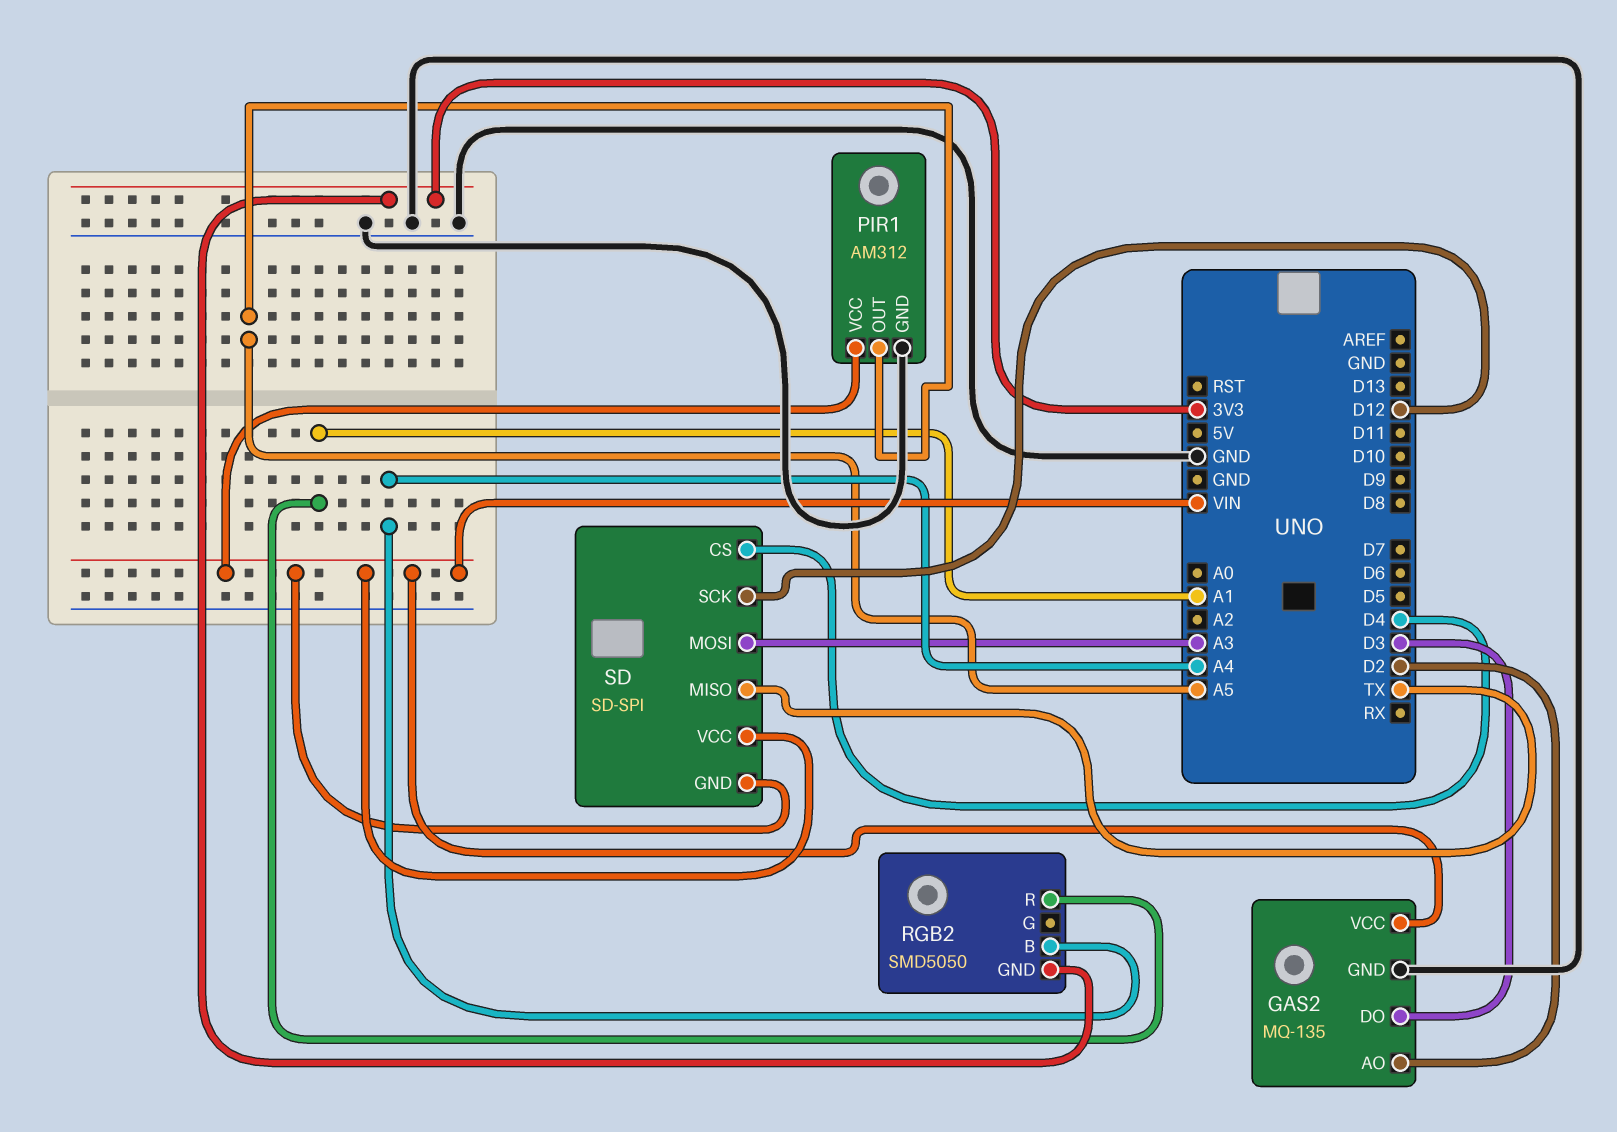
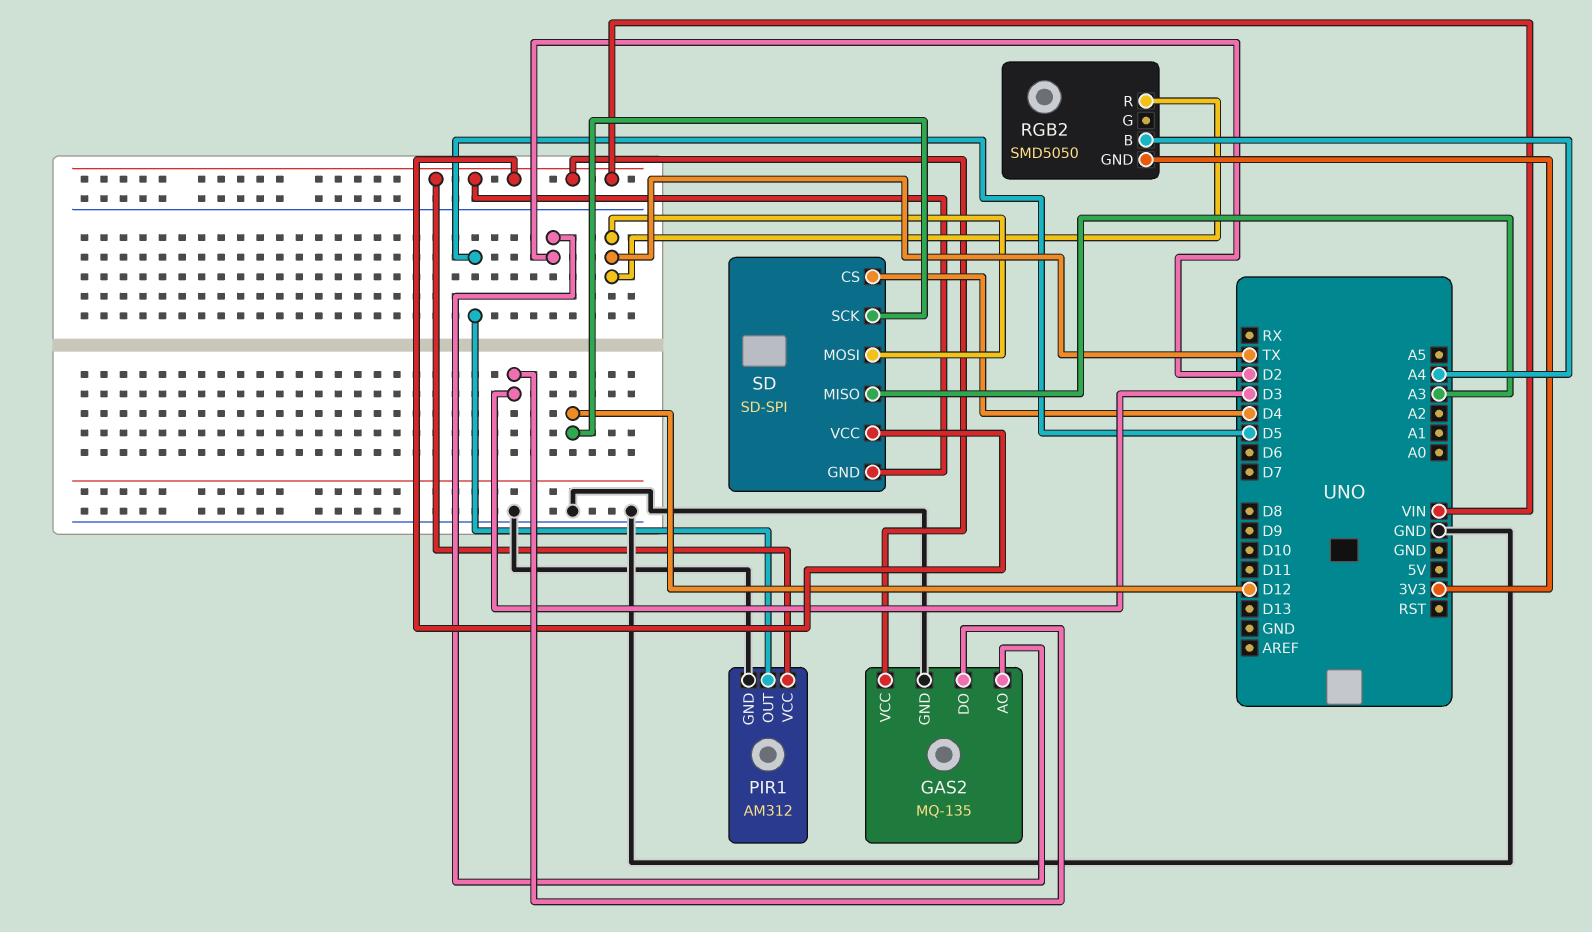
PIR1 pin OUT: A5 -> D5
RGB2 pin R: A1 -> TX
SD pin MISO: TX -> A3
SD pin MOSI: A3 -> TX

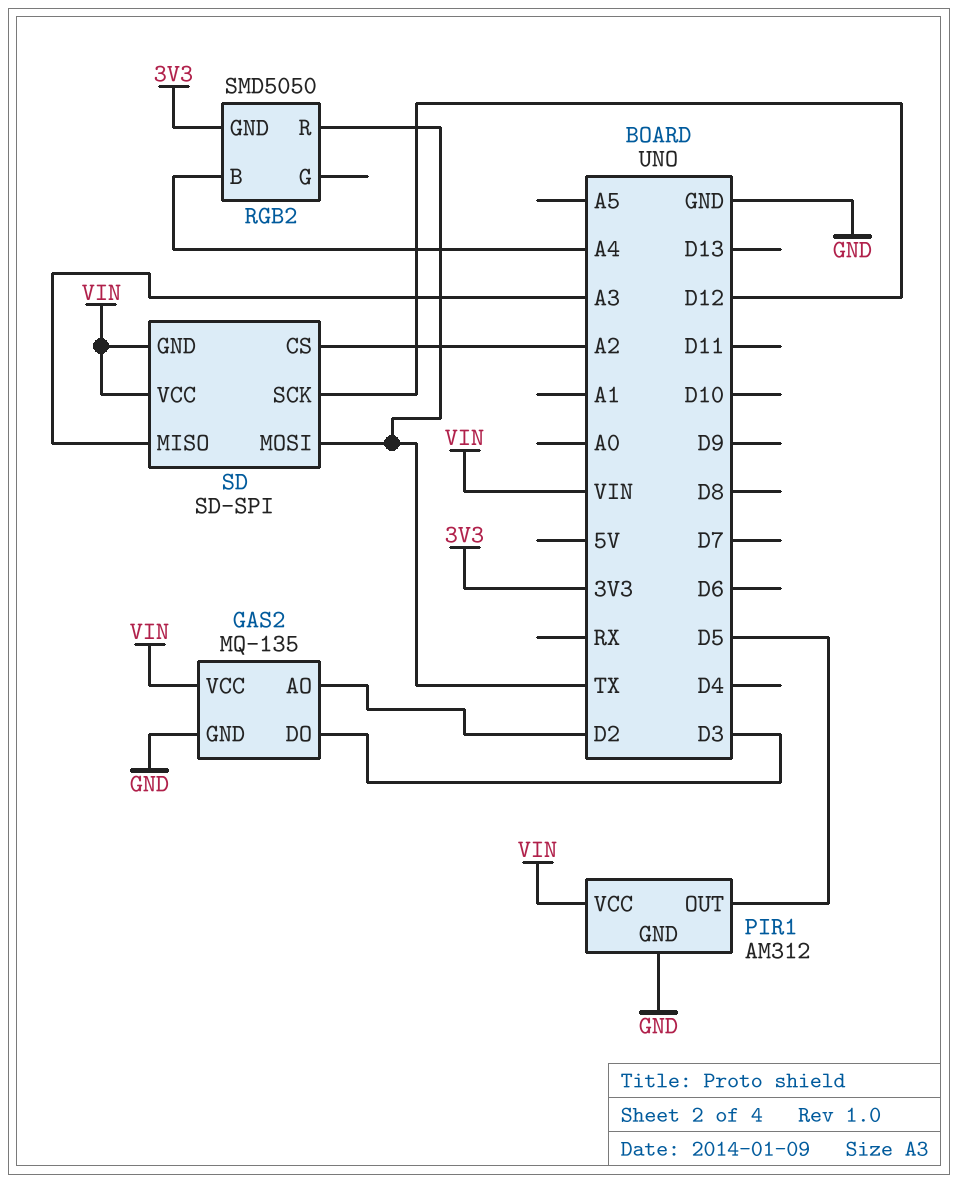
SD pin CS: D4 -> A2

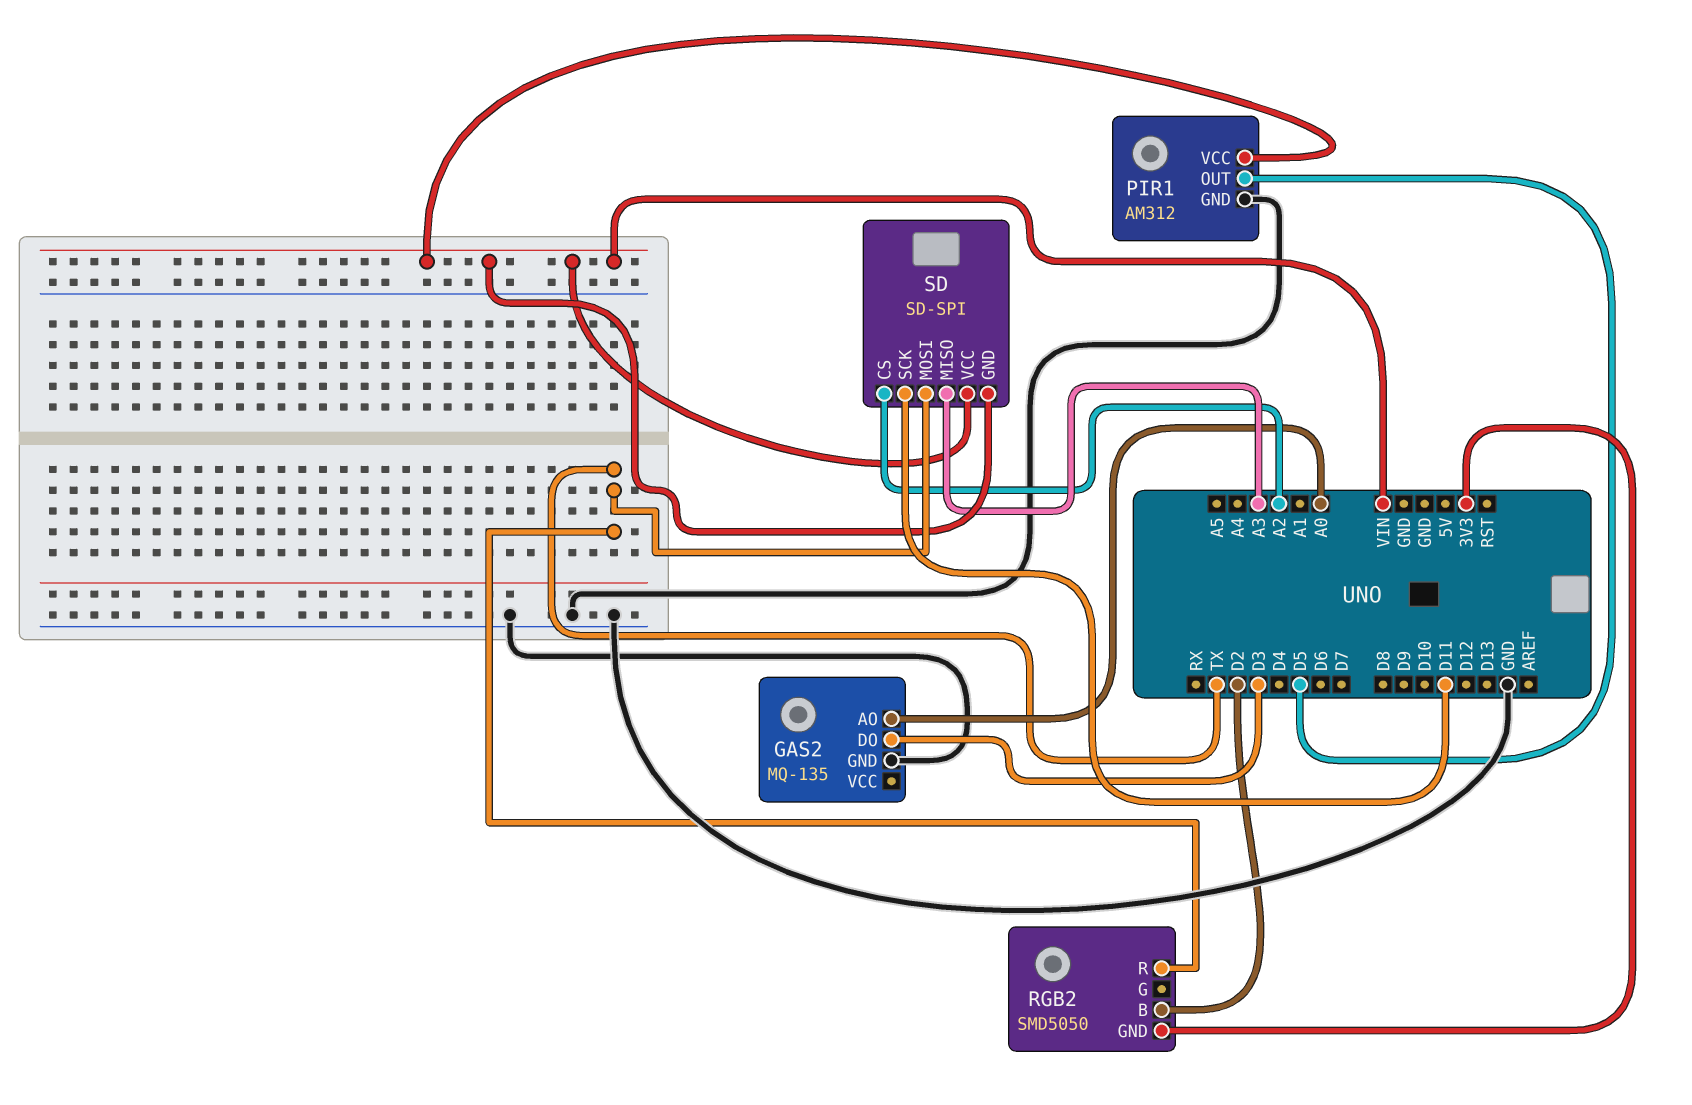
GAS2 pin AO: D2 -> A0
GAS2 pin VCC: VIN -> none
RGB2 pin B: A4 -> D2
SD pin SCK: D12 -> D11

